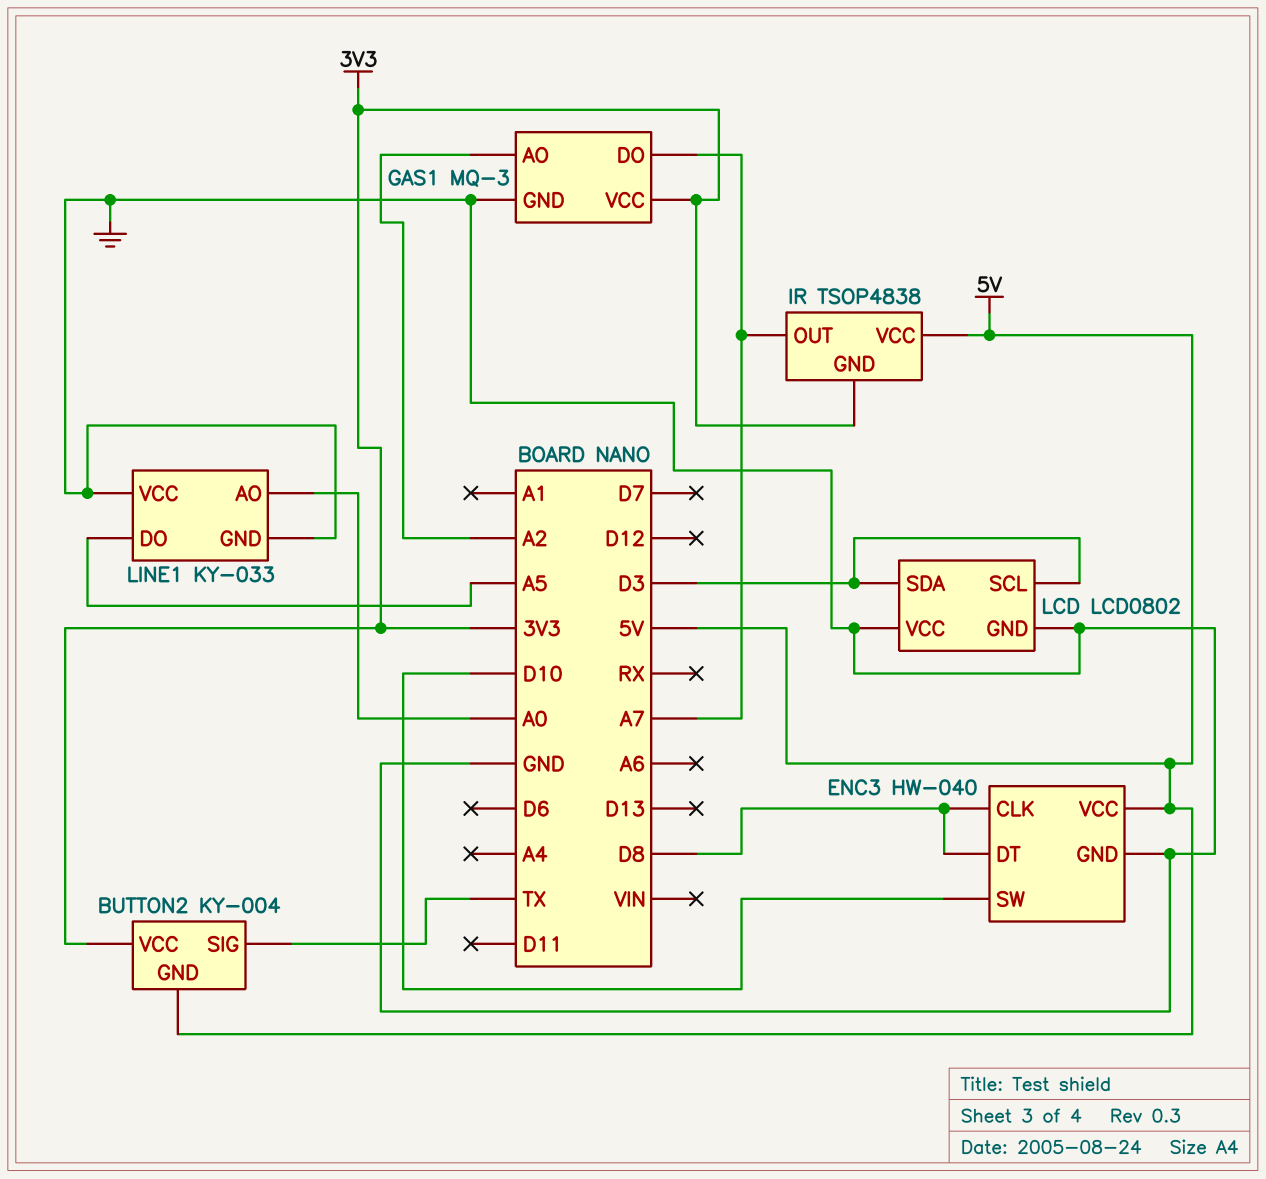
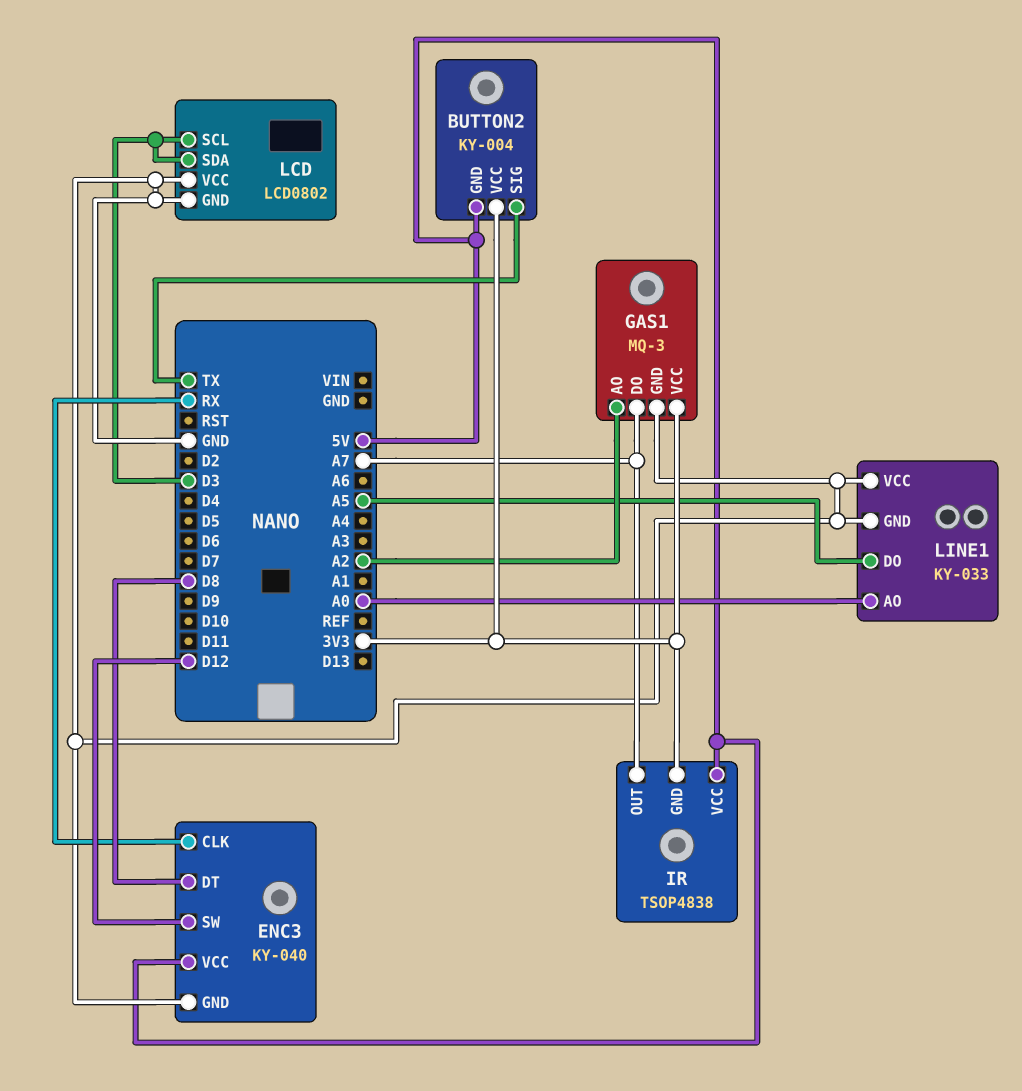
ENC3: HW-040 -> KY-040
ENC3 pin CLK: D8 -> RX
ENC3 pin SW: D10 -> D12

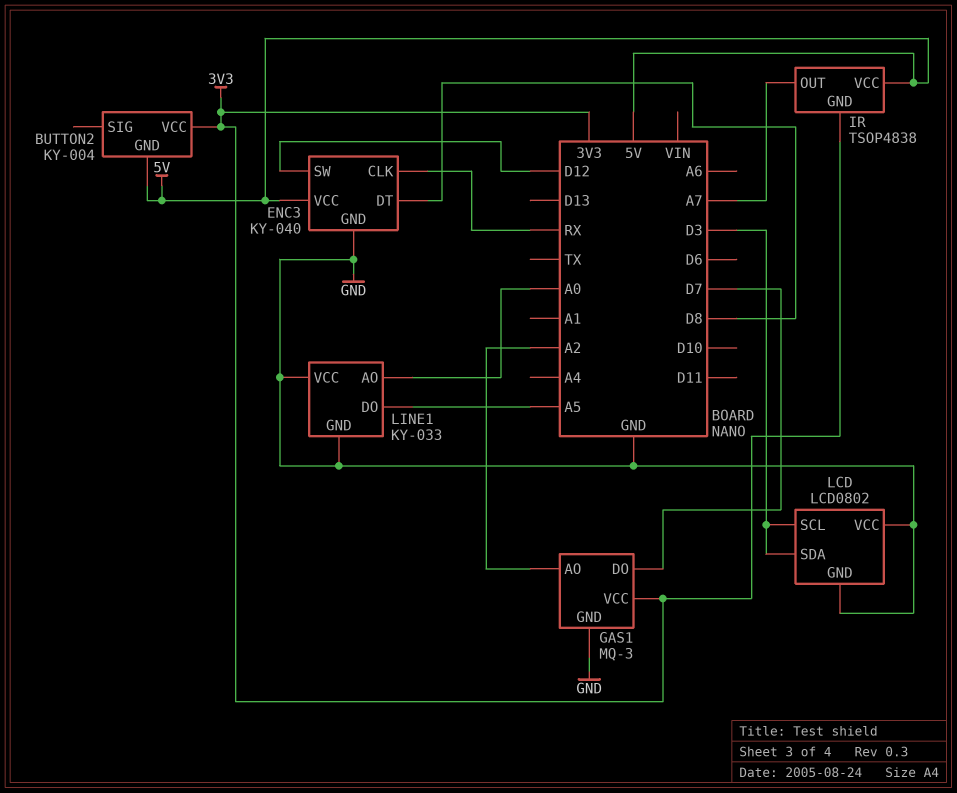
BUTTON2 pin SIG: TX -> none
GAS1 pin DO: A7 -> D7

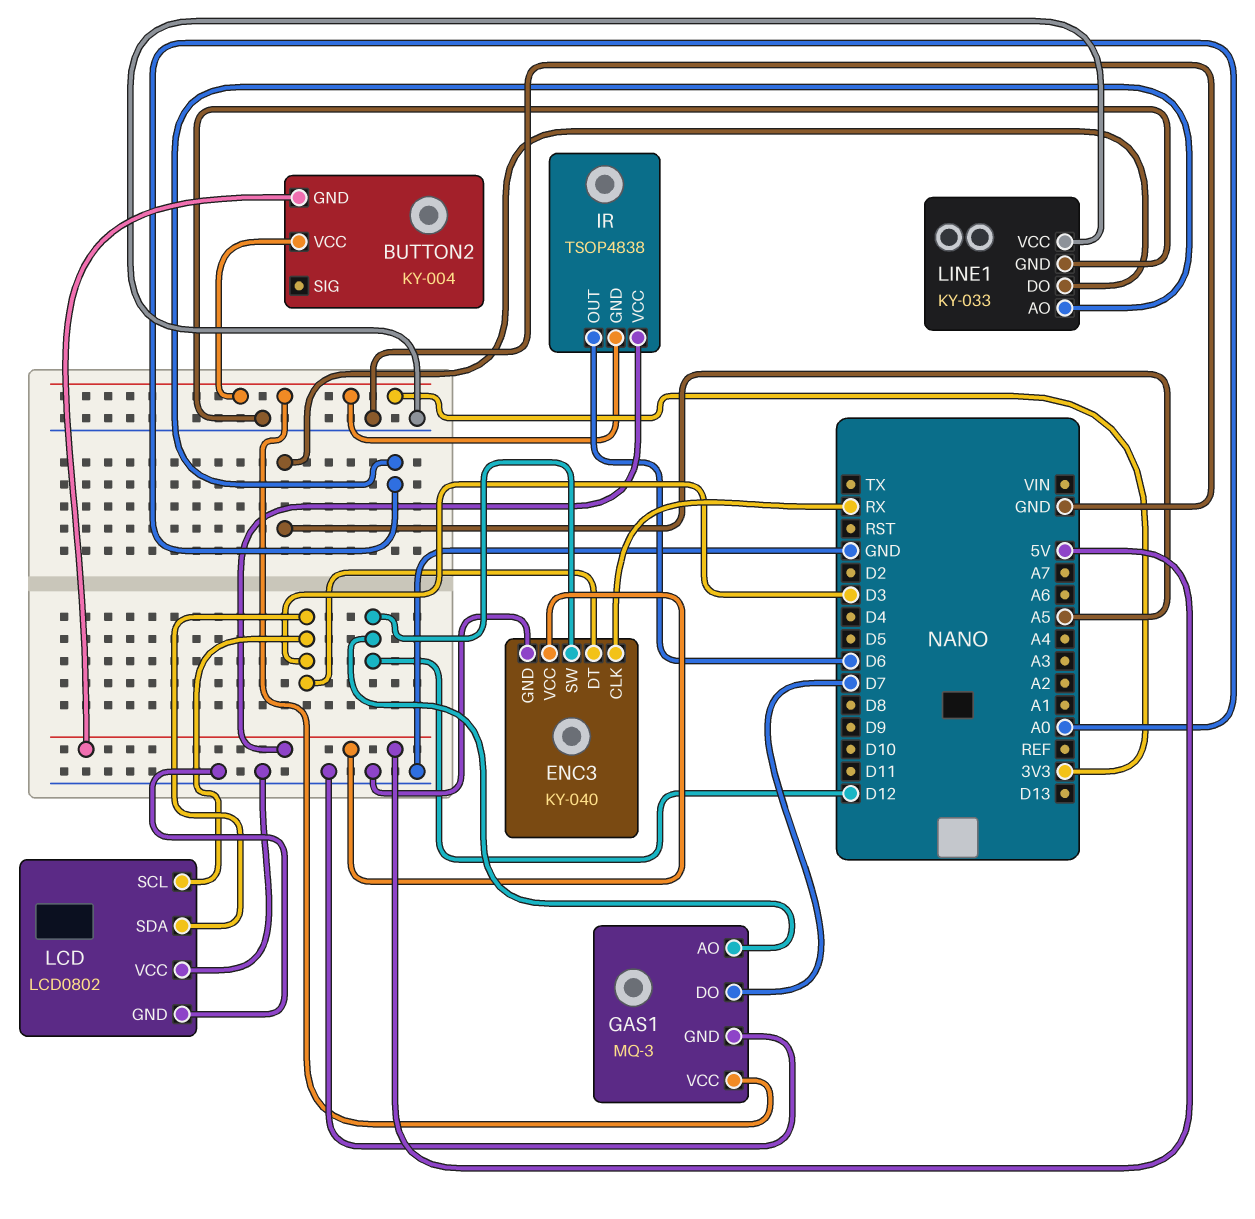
ENC3 pin DT: D8 -> D3
GAS1 pin AO: A2 -> D12
IR pin OUT: A7 -> D6

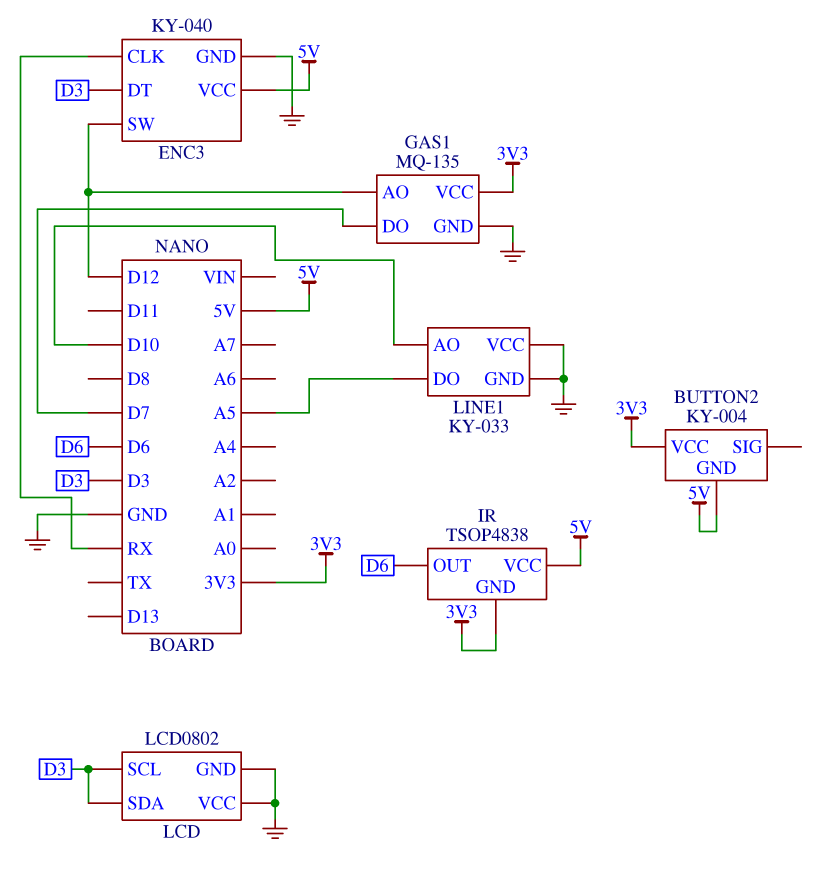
GAS1: MQ-3 -> MQ-135
LINE1 pin AO: A0 -> D10

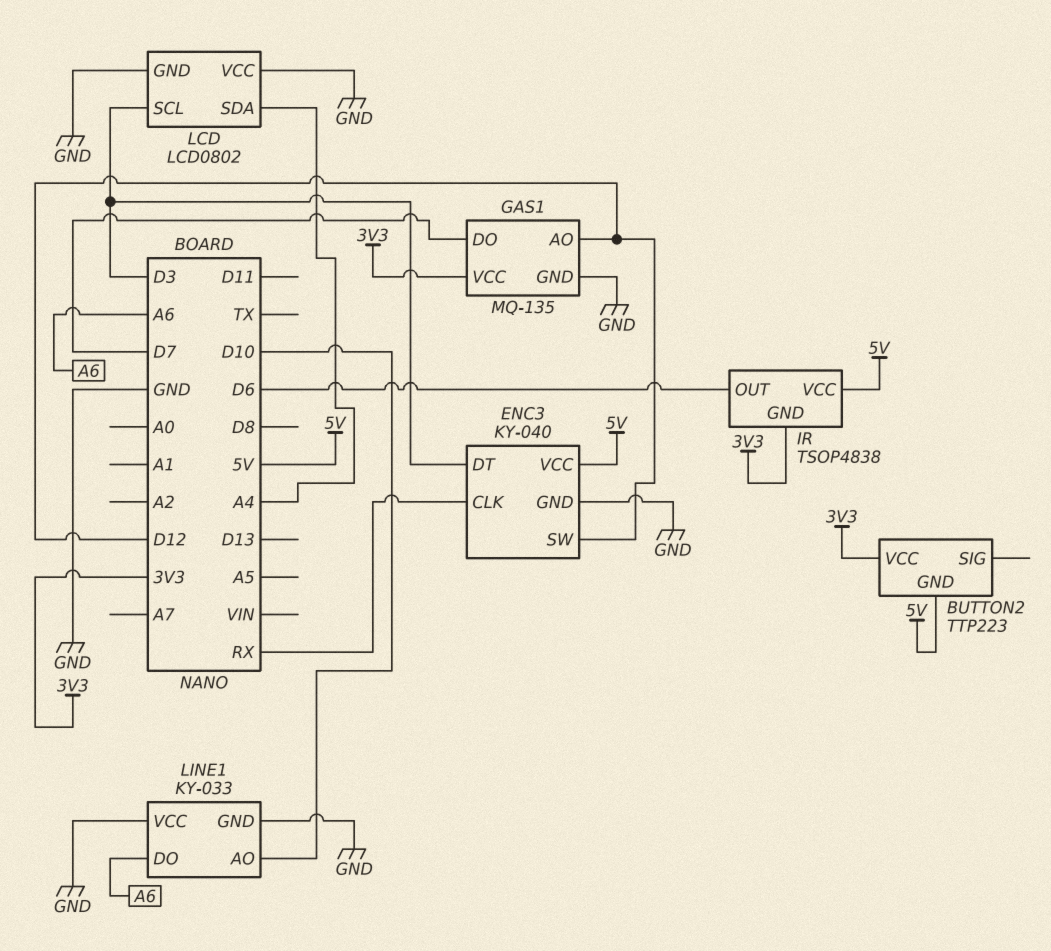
BUTTON2: KY-004 -> TTP223
LCD pin SDA: D3 -> A4
LINE1 pin DO: A5 -> A6

